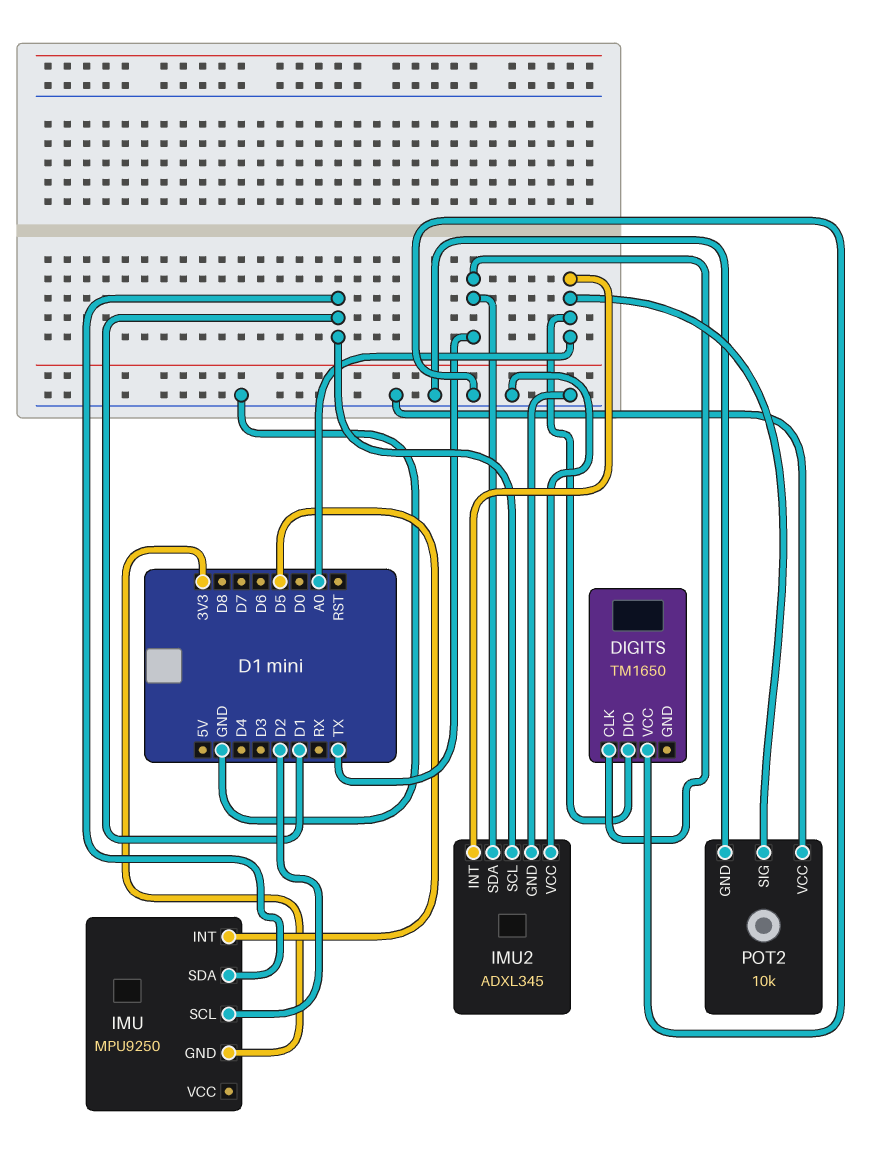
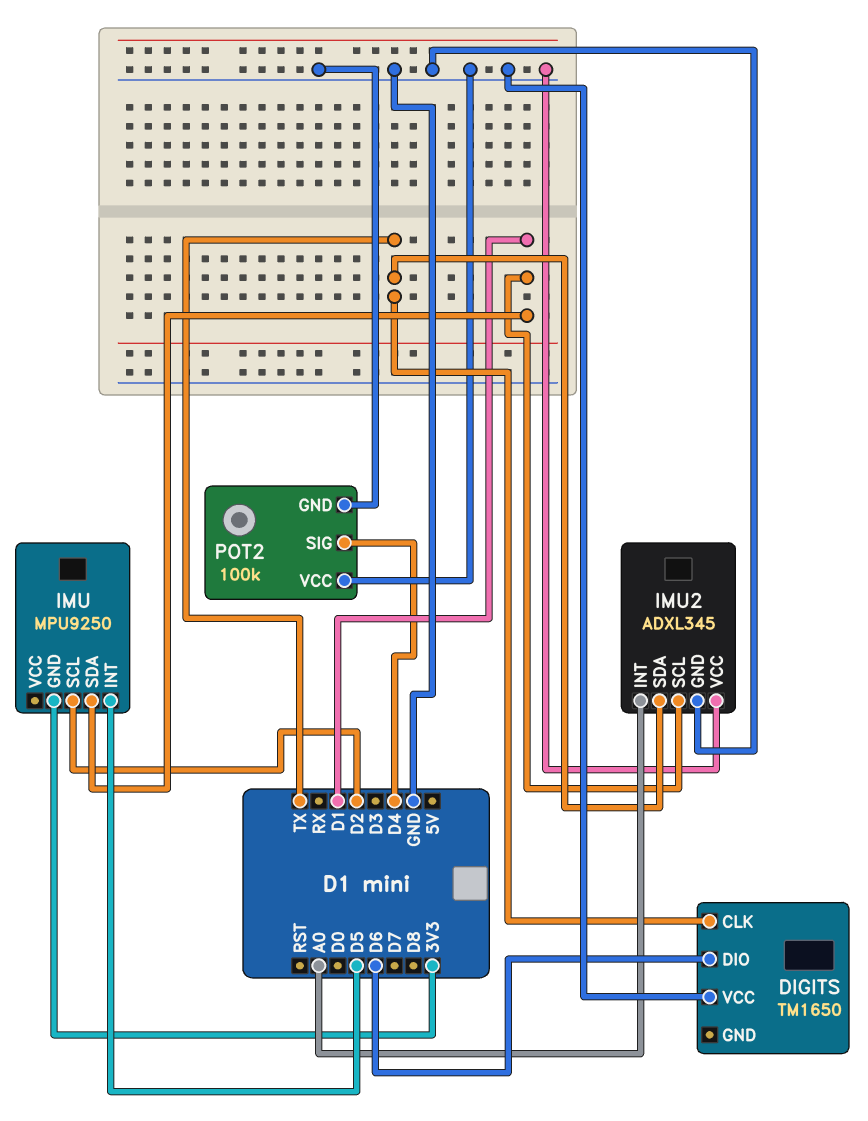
DIGITS pin DIO: A0 -> D6
POT2: 10k -> 100k
POT2 pin SIG: A0 -> D4

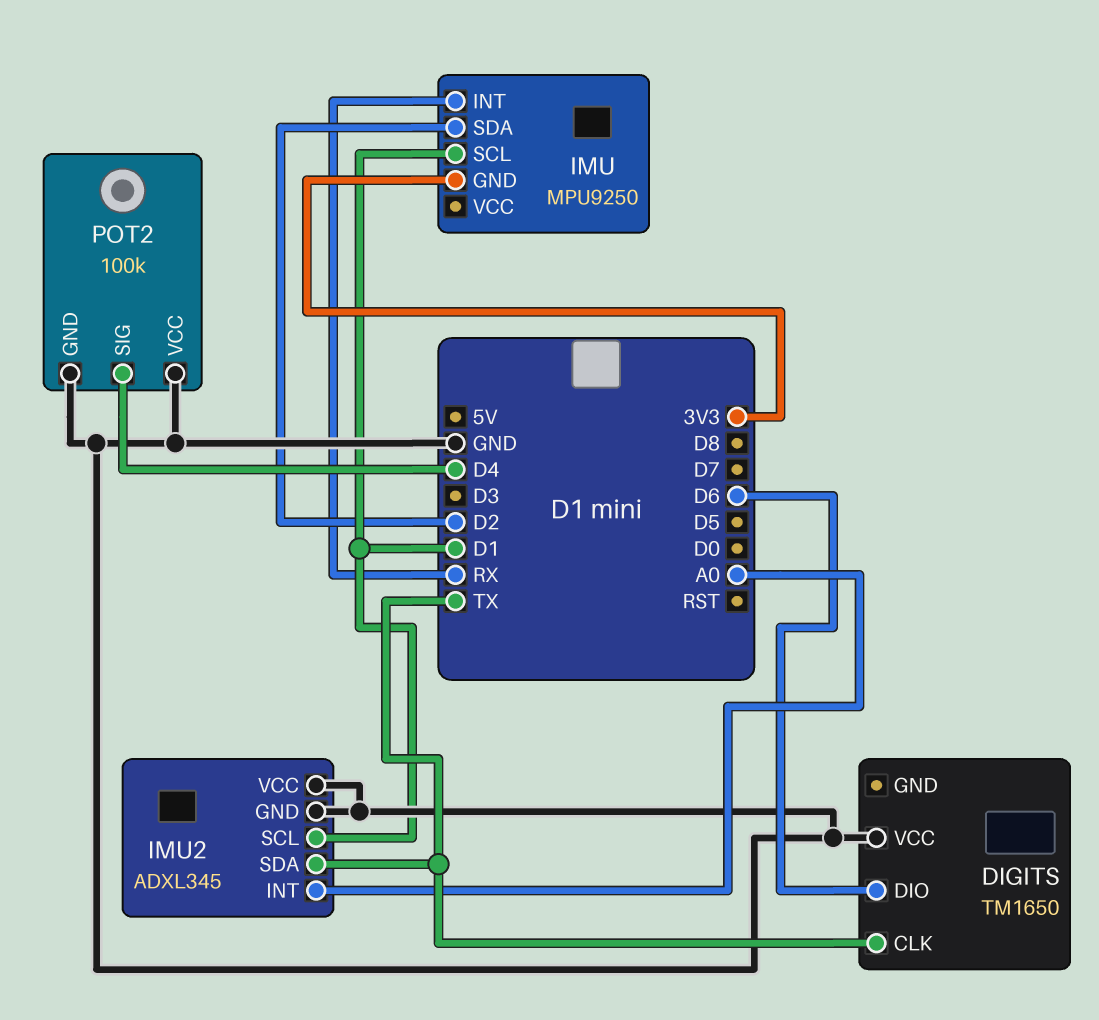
IMU pin INT: D5 -> RX
IMU pin SCL: D2 -> D1
IMU pin SDA: D1 -> D2

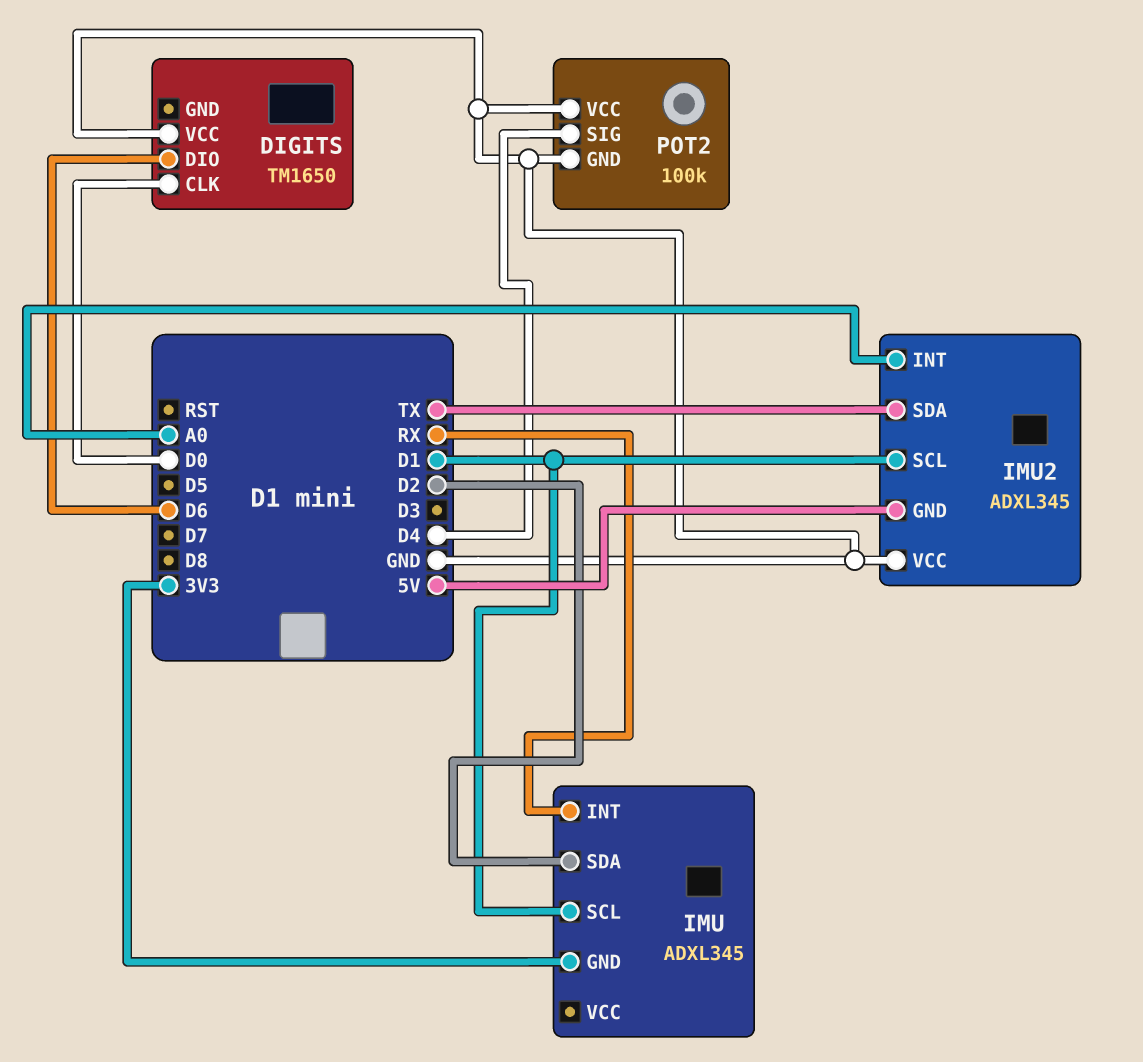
DIGITS pin CLK: TX -> D0
IMU: MPU9250 -> ADXL345
IMU2 pin GND: GND -> 5V

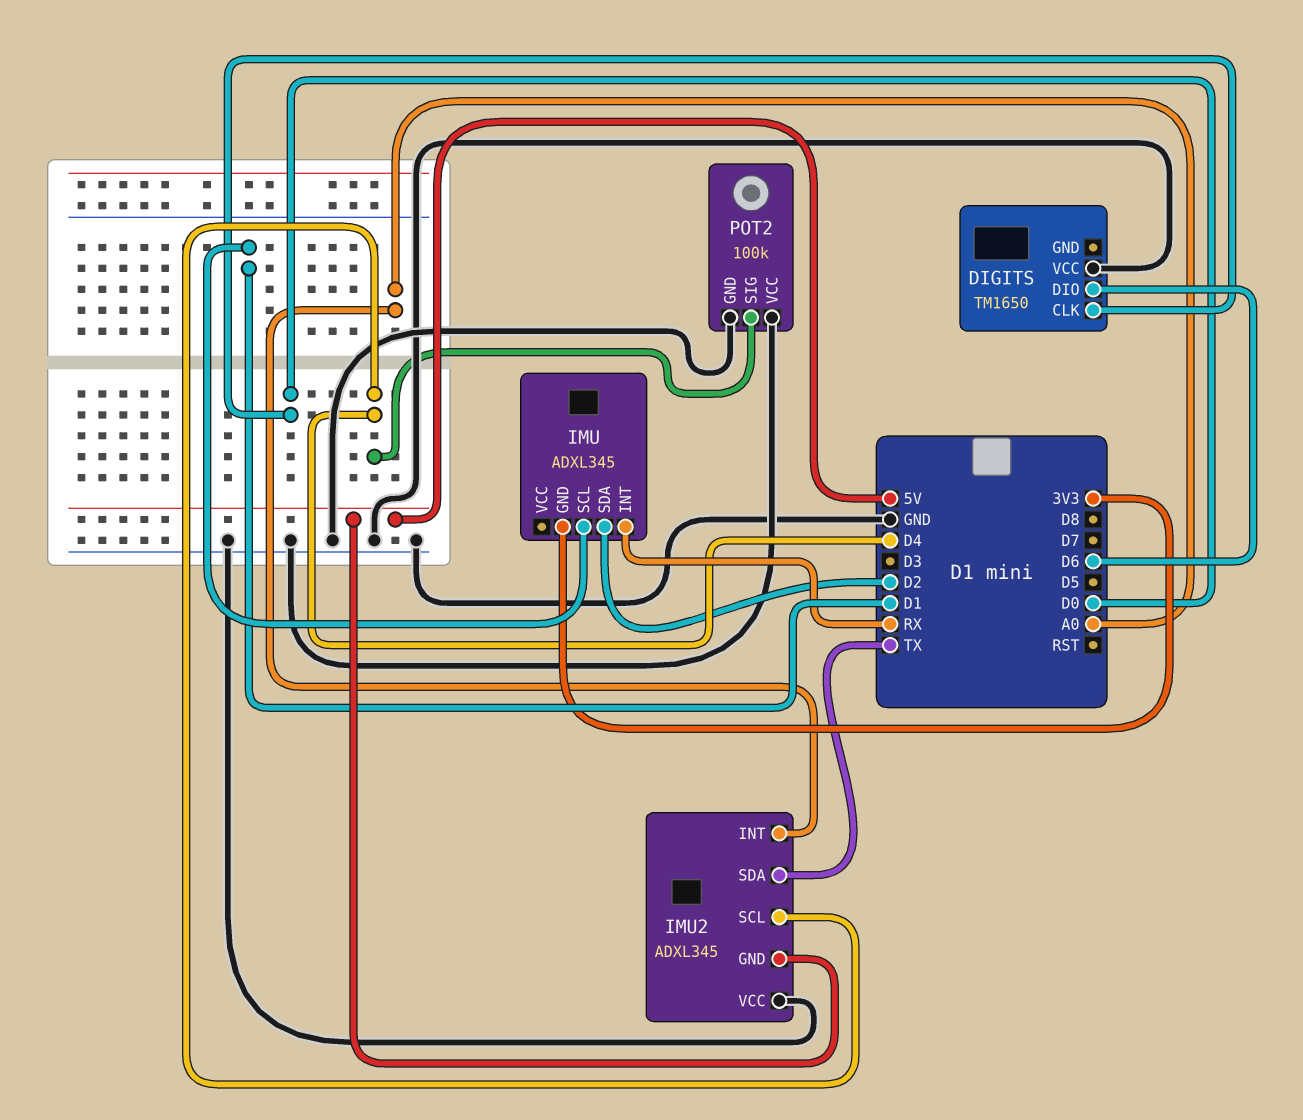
IMU2 pin SCL: D1 -> D4

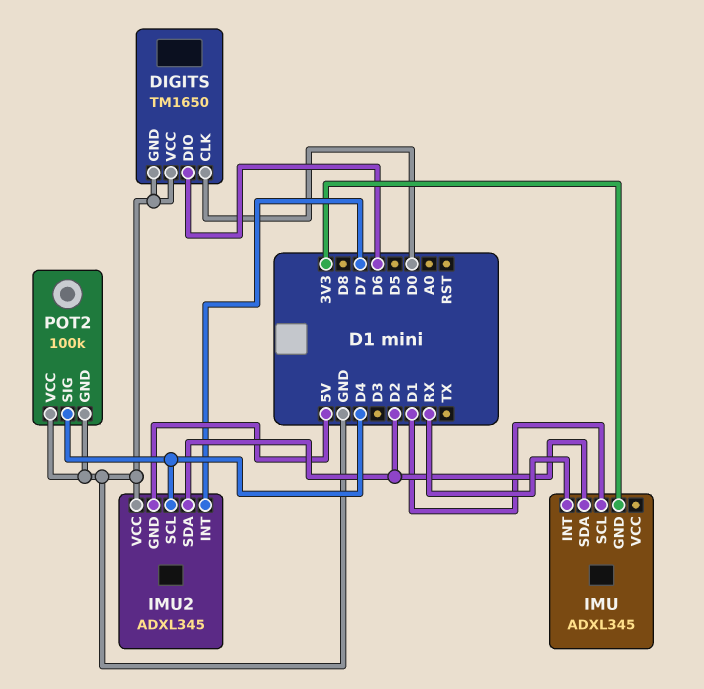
DIGITS pin GND: none -> GND
IMU2 pin INT: A0 -> D7
IMU2 pin SDA: TX -> D2

